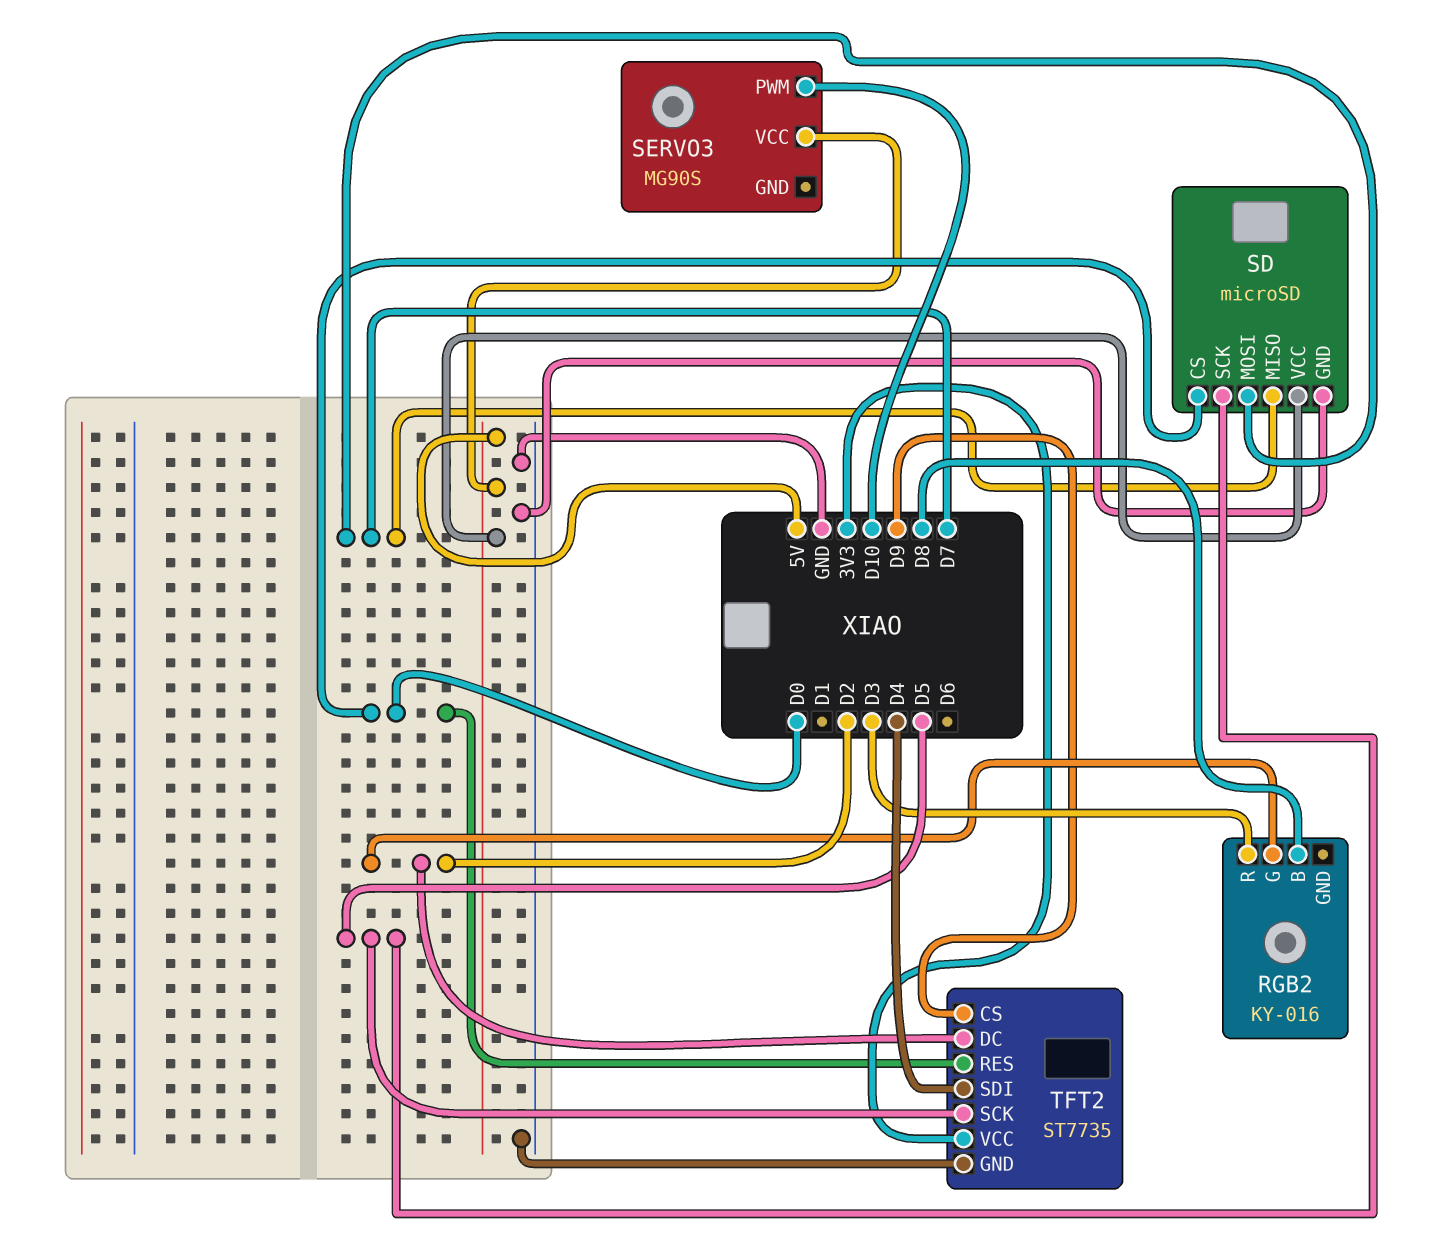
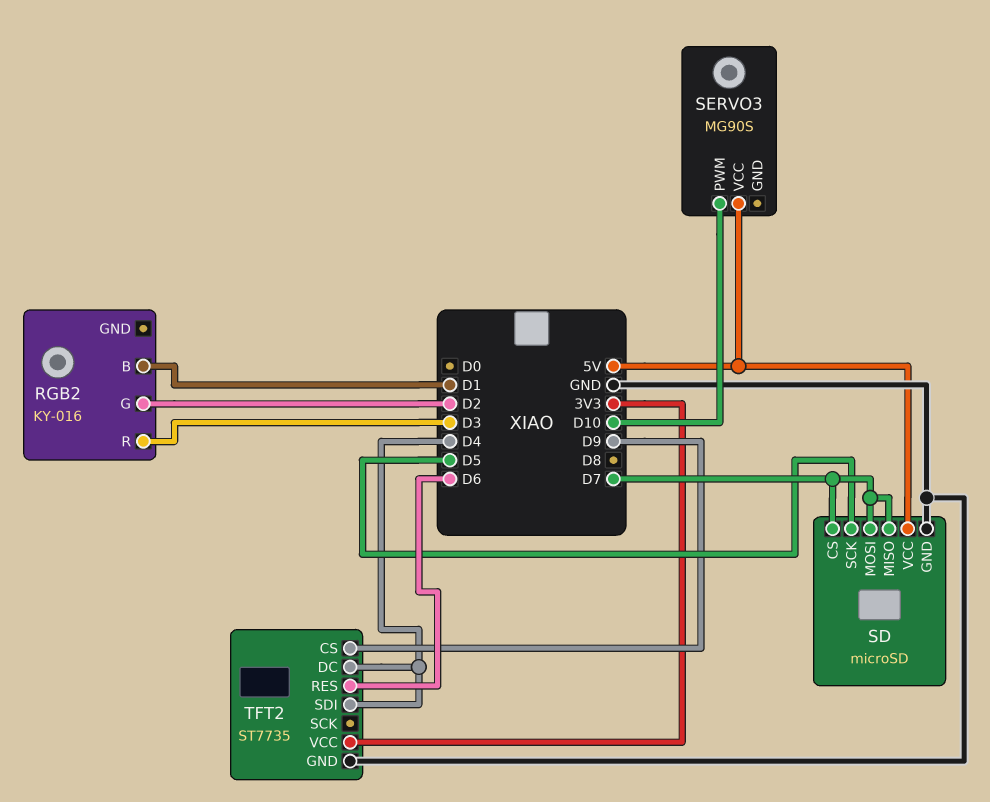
RGB2 pin B: D8 -> D1
SD pin CS: D0 -> D7
TFT2 pin DC: D2 -> D4
TFT2 pin RES: D0 -> D6
TFT2 pin SCK: D5 -> none

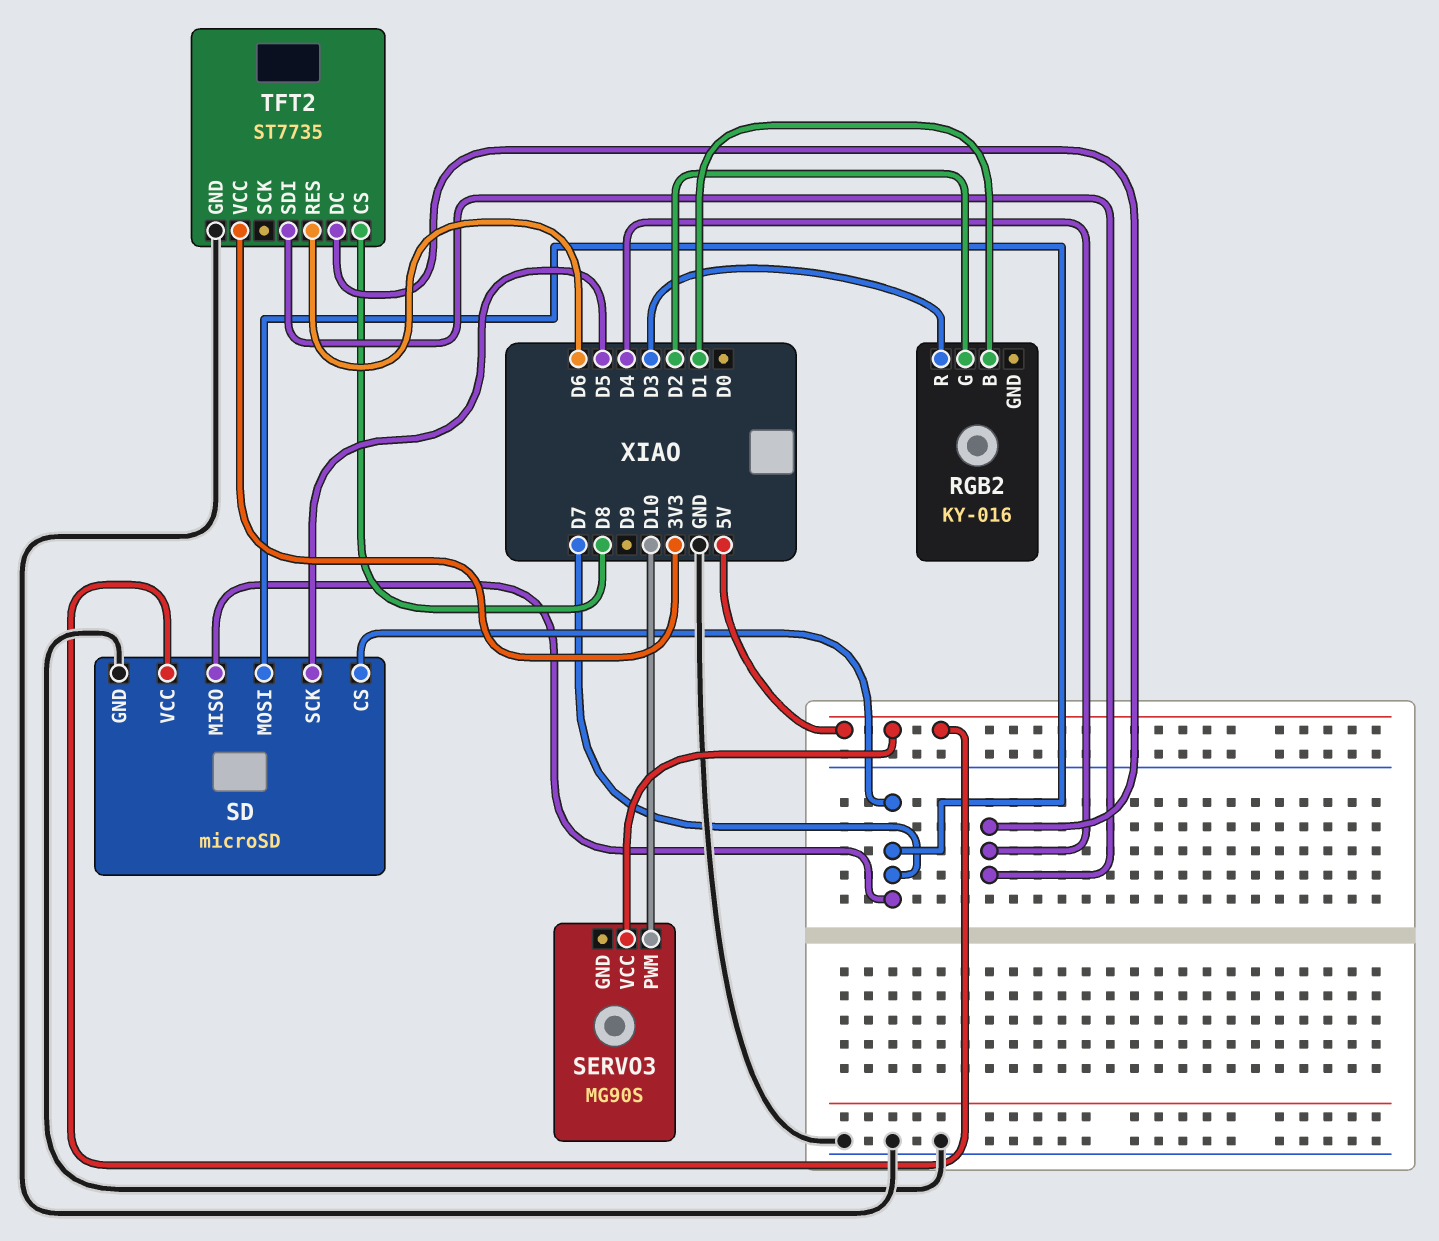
TFT2 pin CS: D9 -> D8

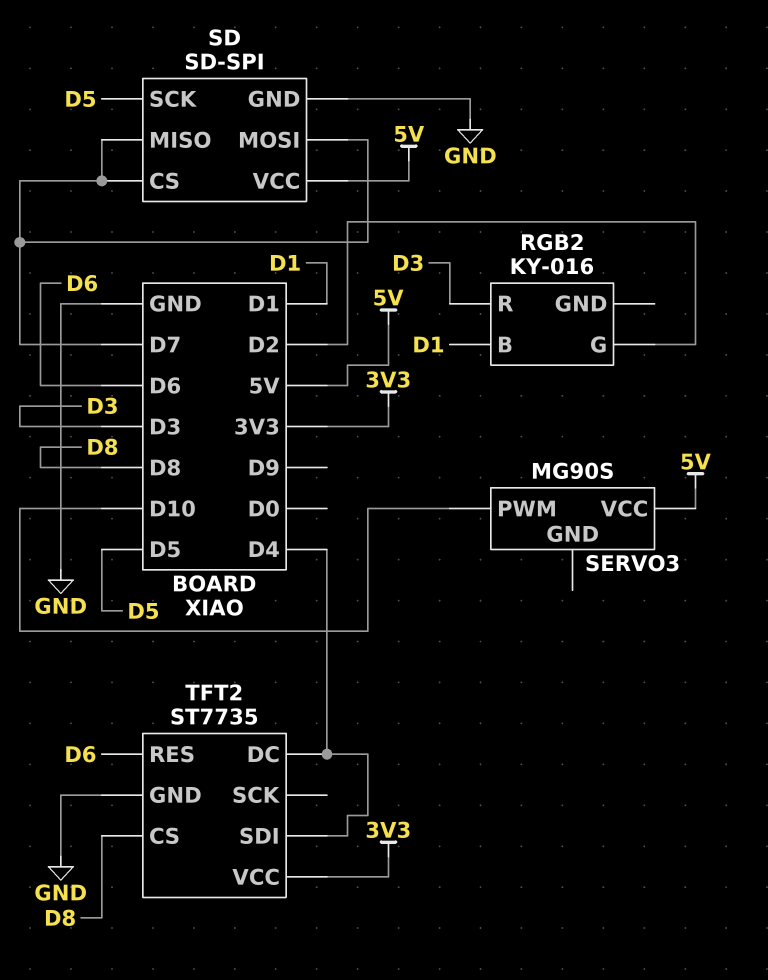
SD: microSD -> SD-SPI

